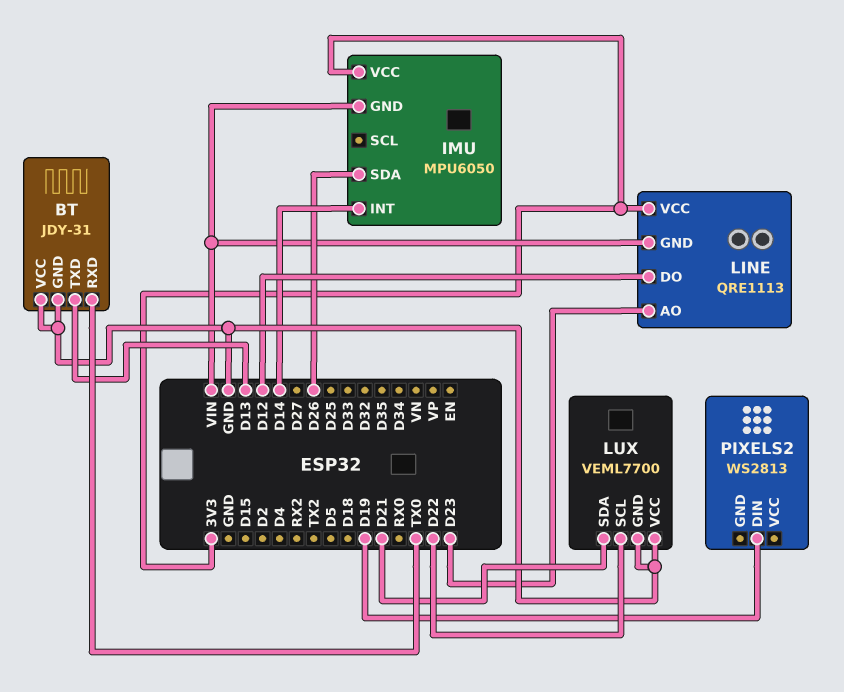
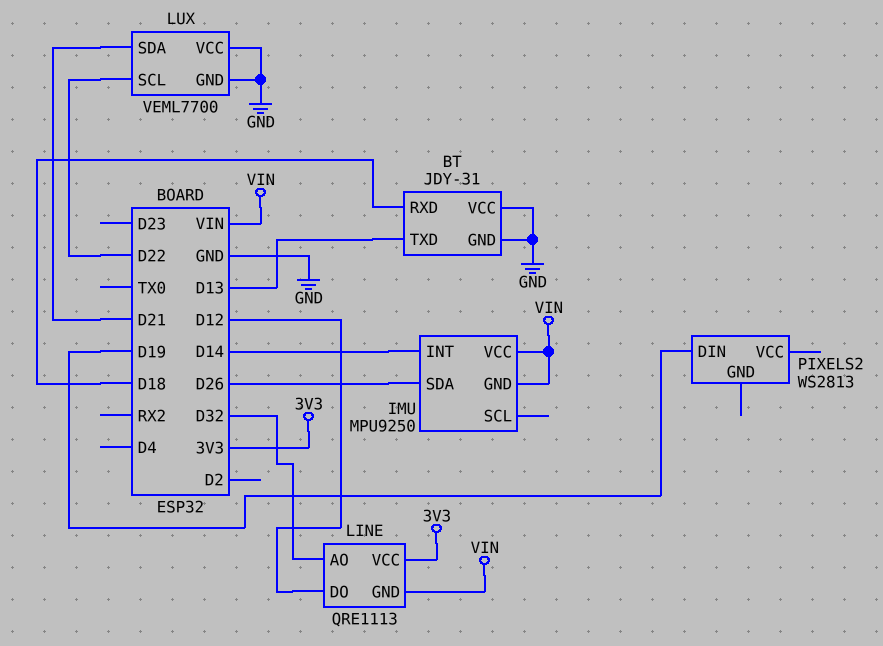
BT pin RXD: TX0 -> D18
IMU: MPU6050 -> MPU9250
IMU pin VCC: 3V3 -> VIN
LINE pin AO: D23 -> D32

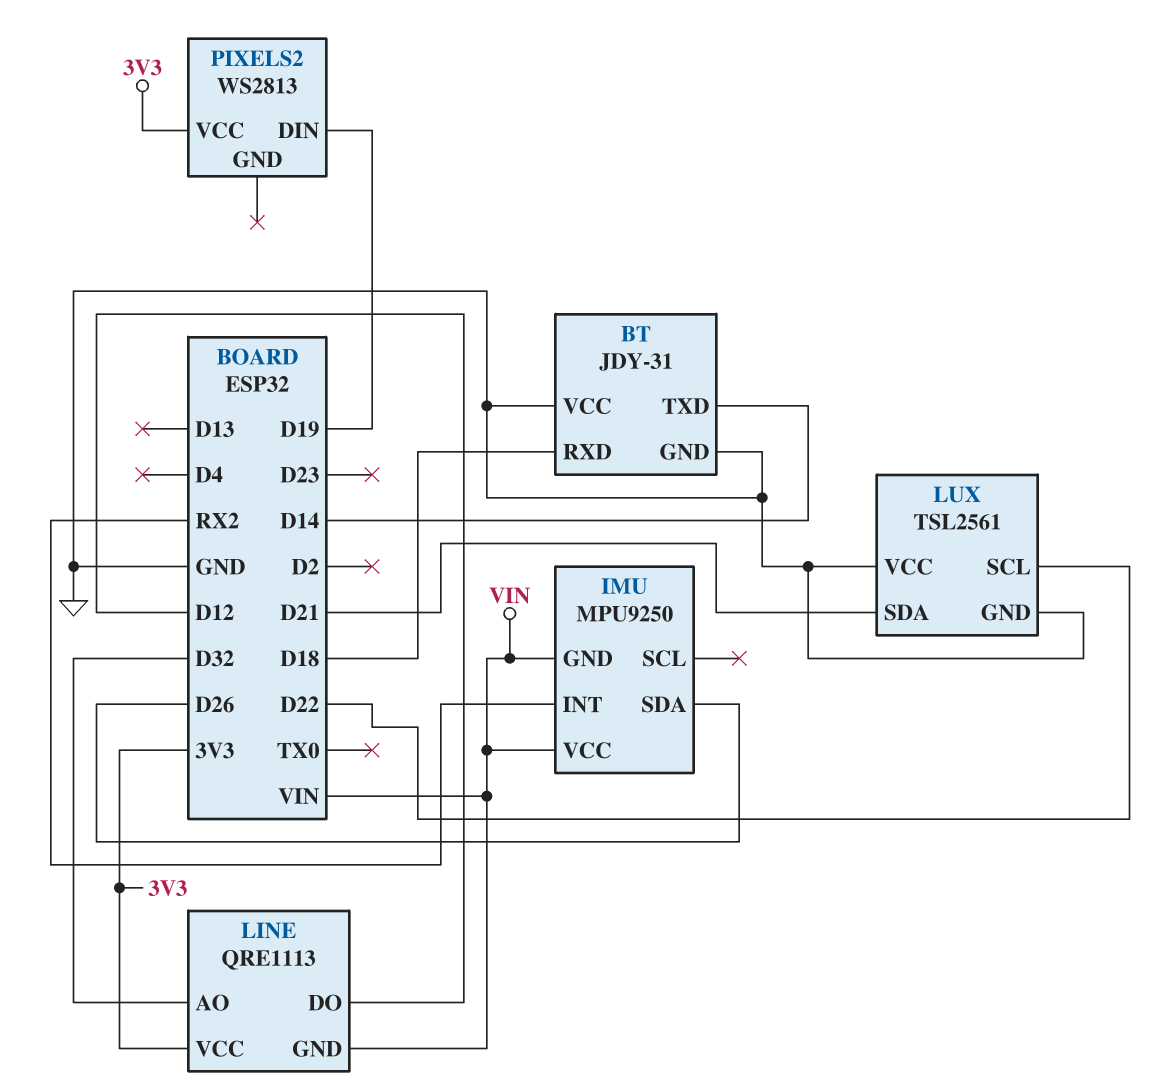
BT pin TXD: D13 -> D14
IMU pin INT: D14 -> RX2
LUX: VEML7700 -> TSL2561
PIXELS2 pin VCC: none -> 3V3

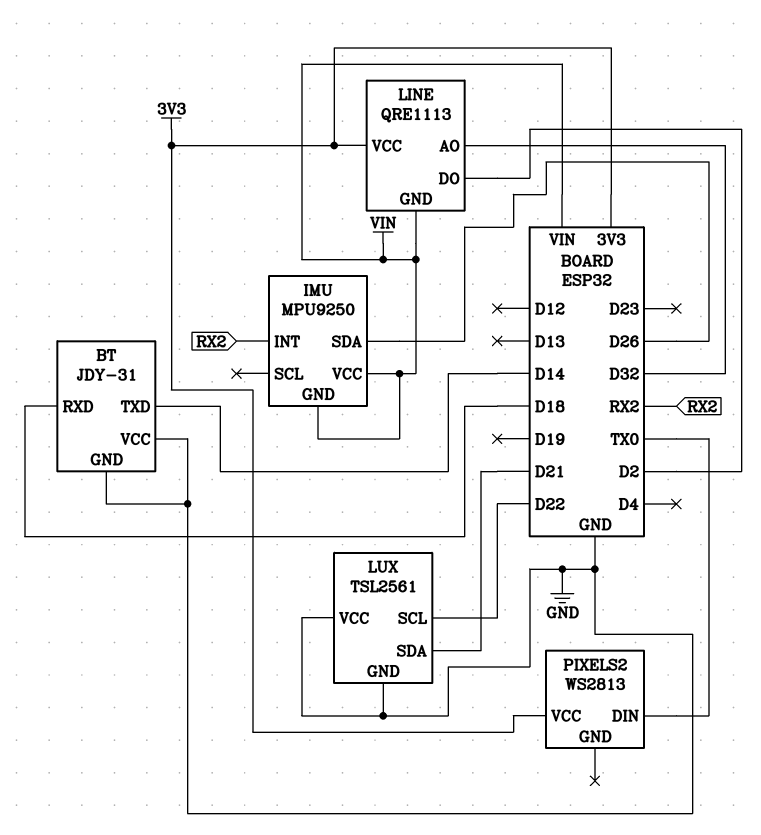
LINE pin DO: D12 -> D2
PIXELS2 pin DIN: D19 -> TX0

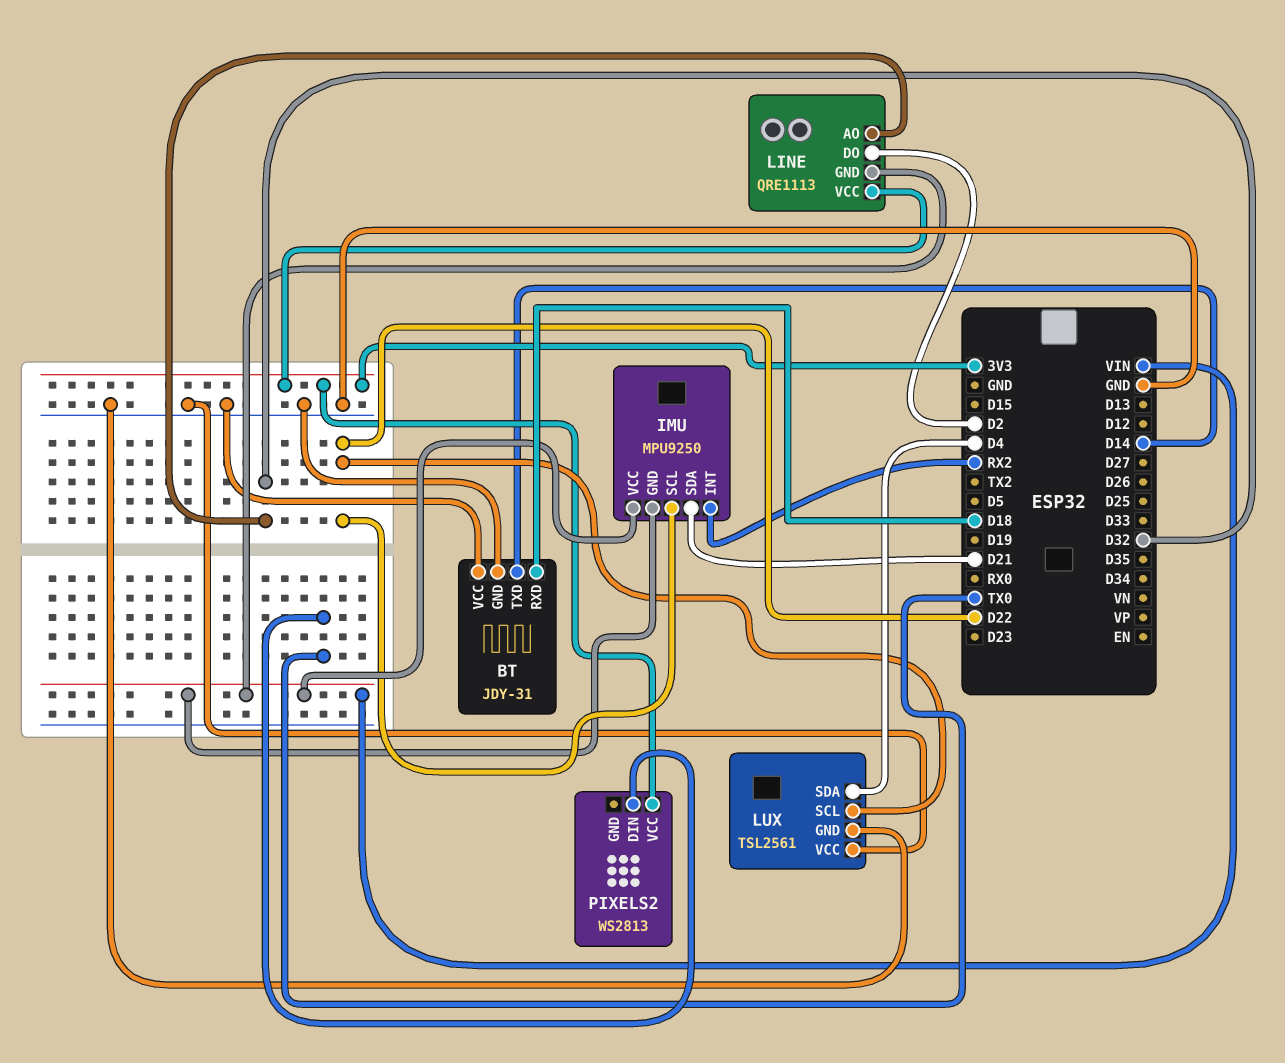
IMU pin SCL: none -> D22
IMU pin SDA: D26 -> D21
LUX pin SDA: D21 -> D4

